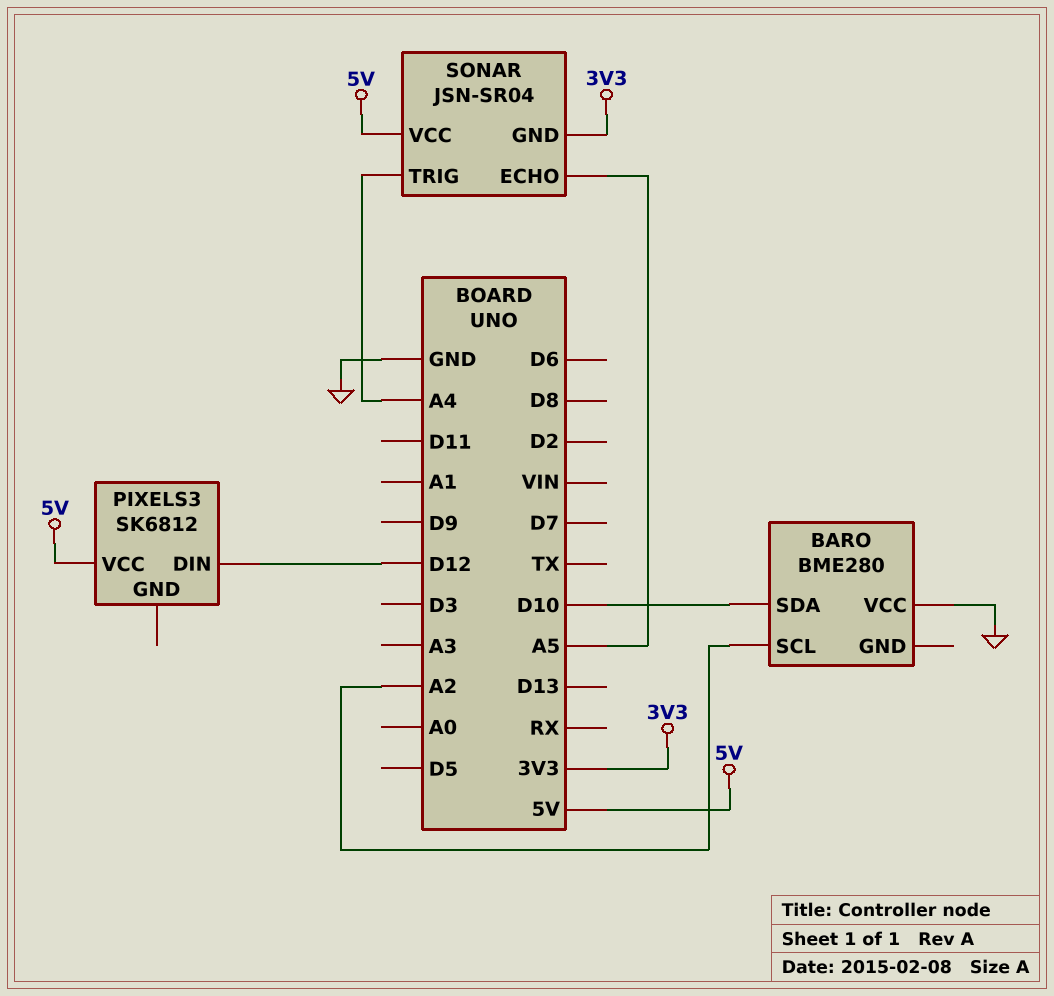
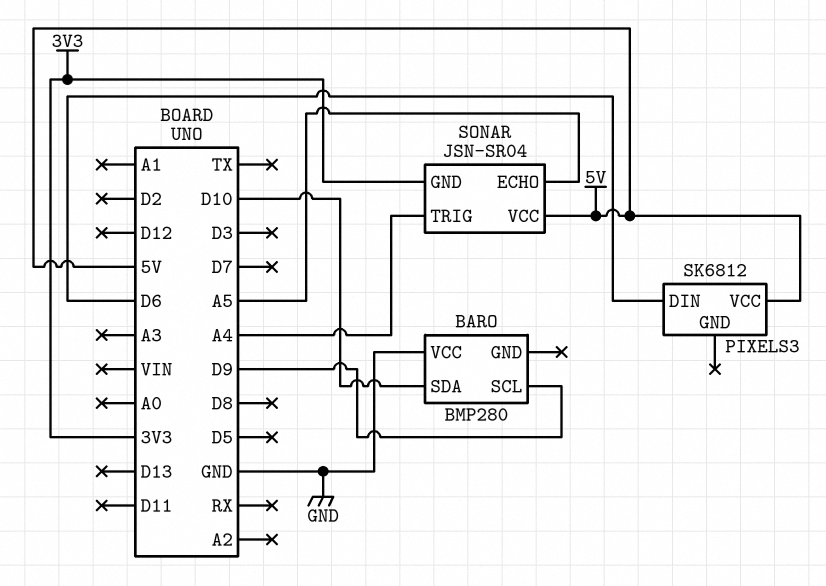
BARO: BME280 -> BMP280
BARO pin SCL: A2 -> D9
PIXELS3 pin DIN: D12 -> D6

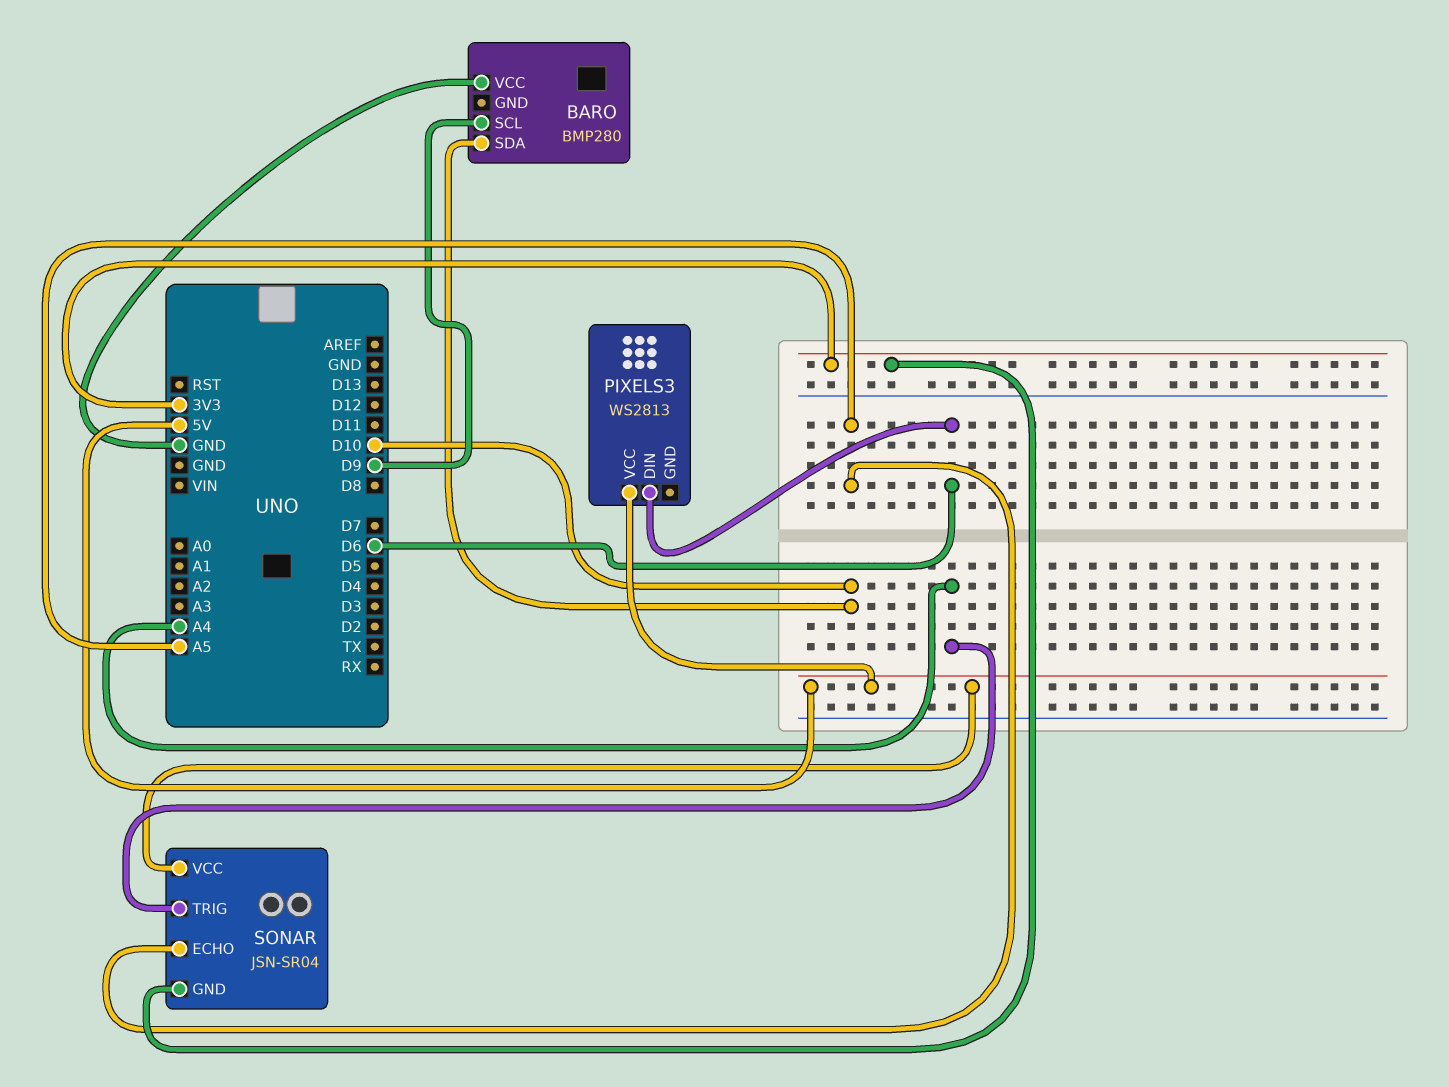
PIXELS3: SK6812 -> WS2813

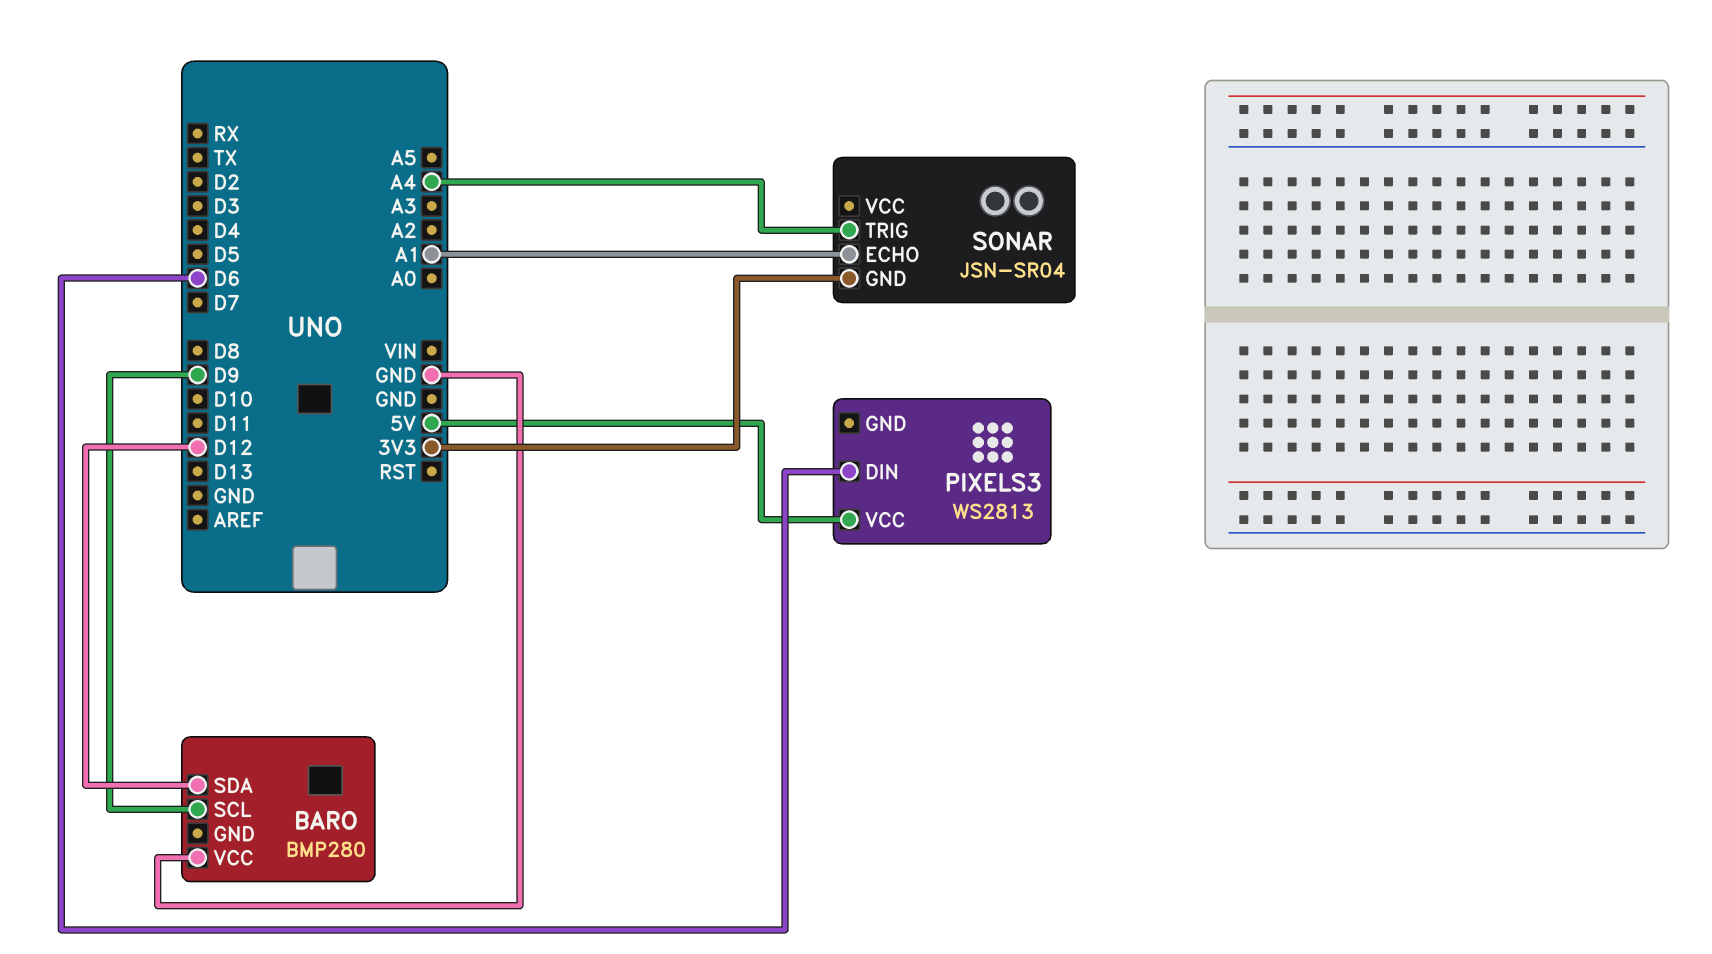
BARO pin SDA: D10 -> D12
SONAR pin ECHO: A5 -> A1
SONAR pin VCC: 5V -> none

